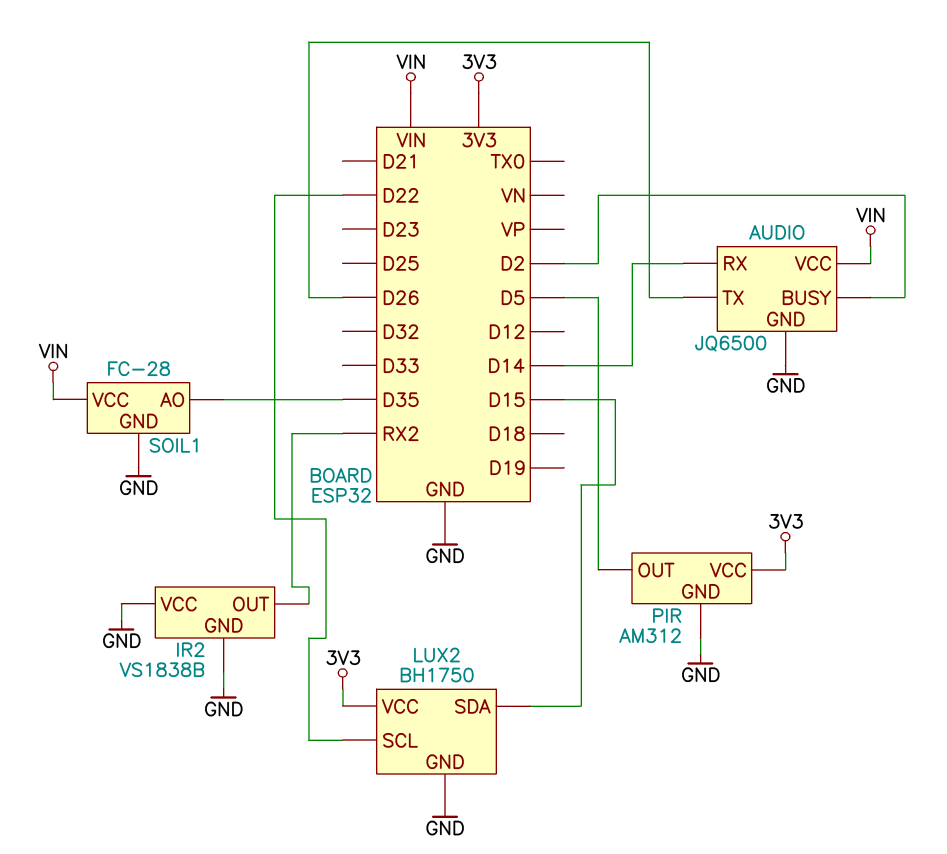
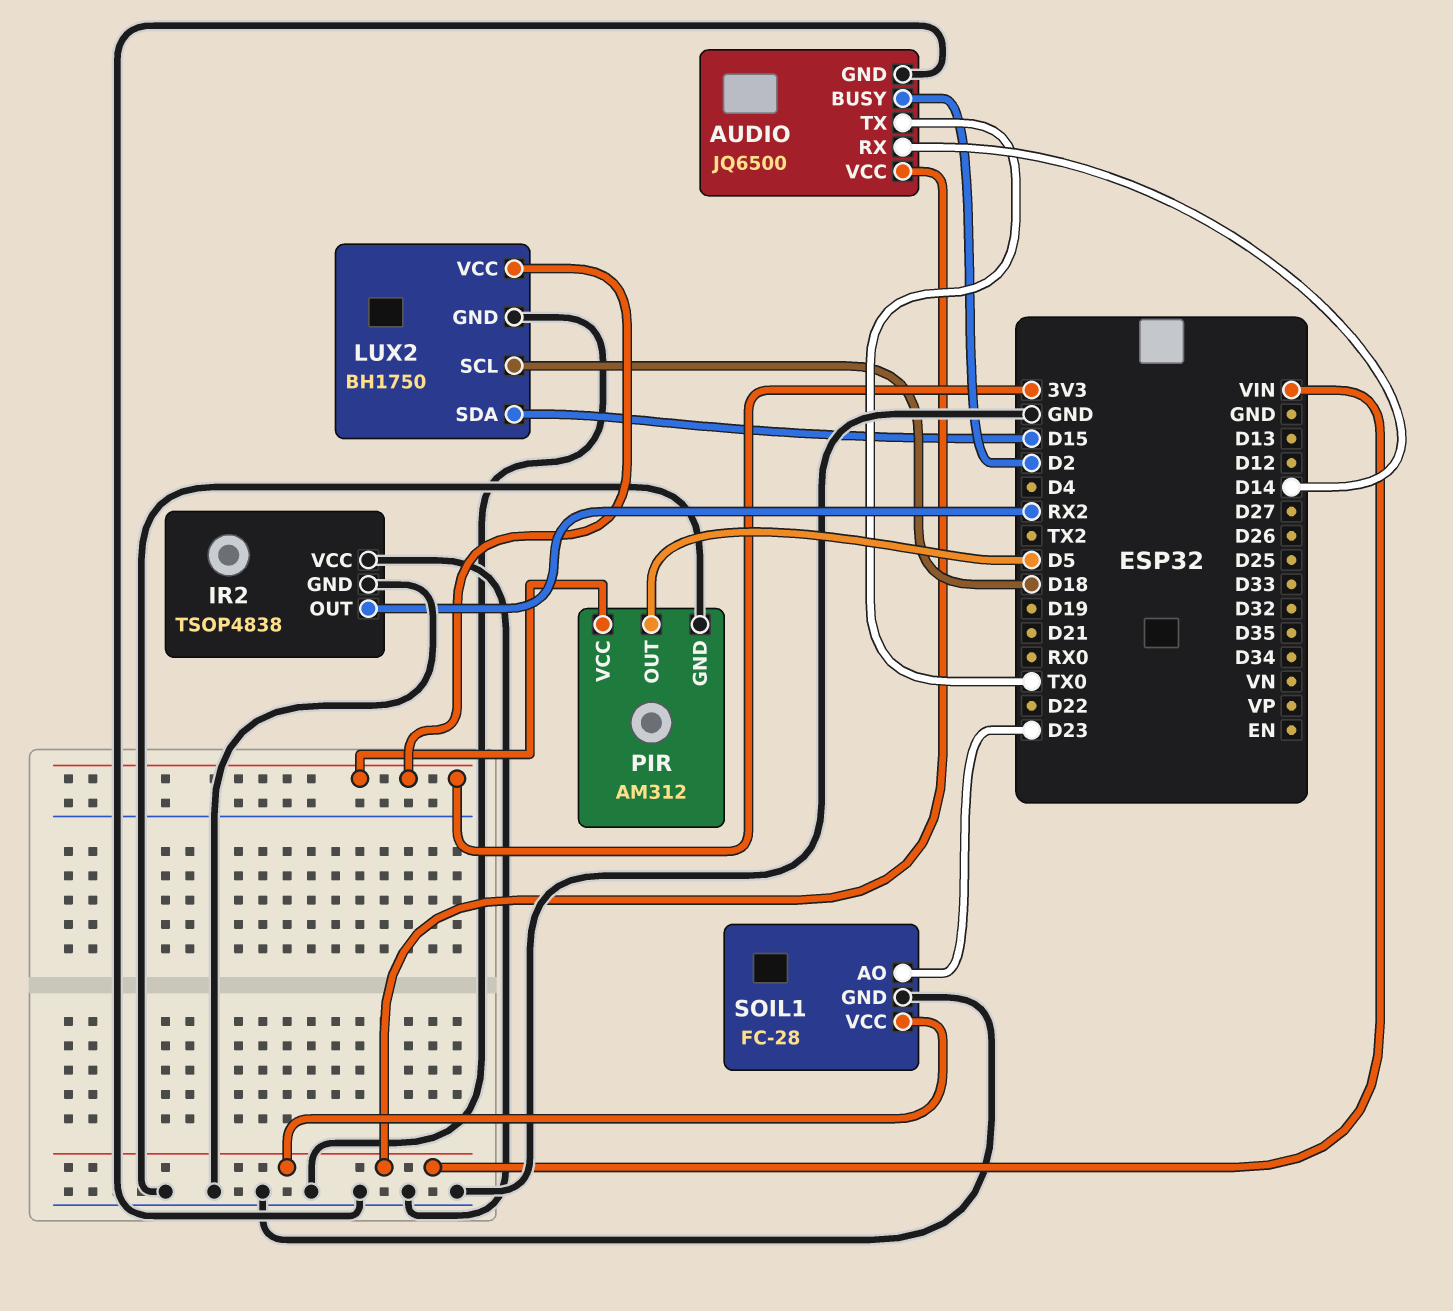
AUDIO pin TX: D26 -> TX0
IR2: VS1838B -> TSOP4838
LUX2 pin SCL: D22 -> D18
SOIL1 pin AO: D35 -> D23

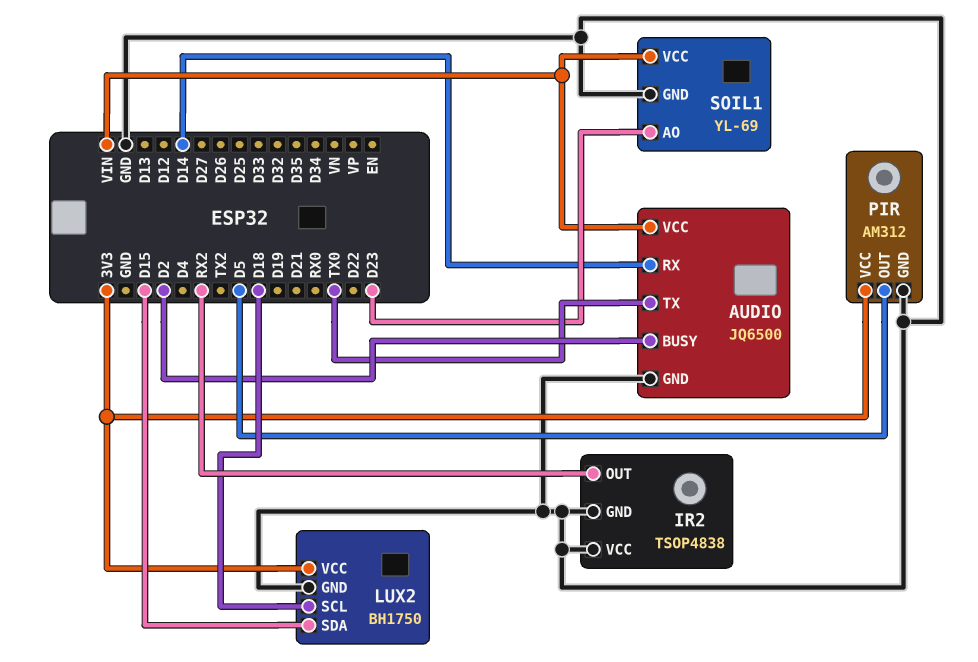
SOIL1: FC-28 -> YL-69

